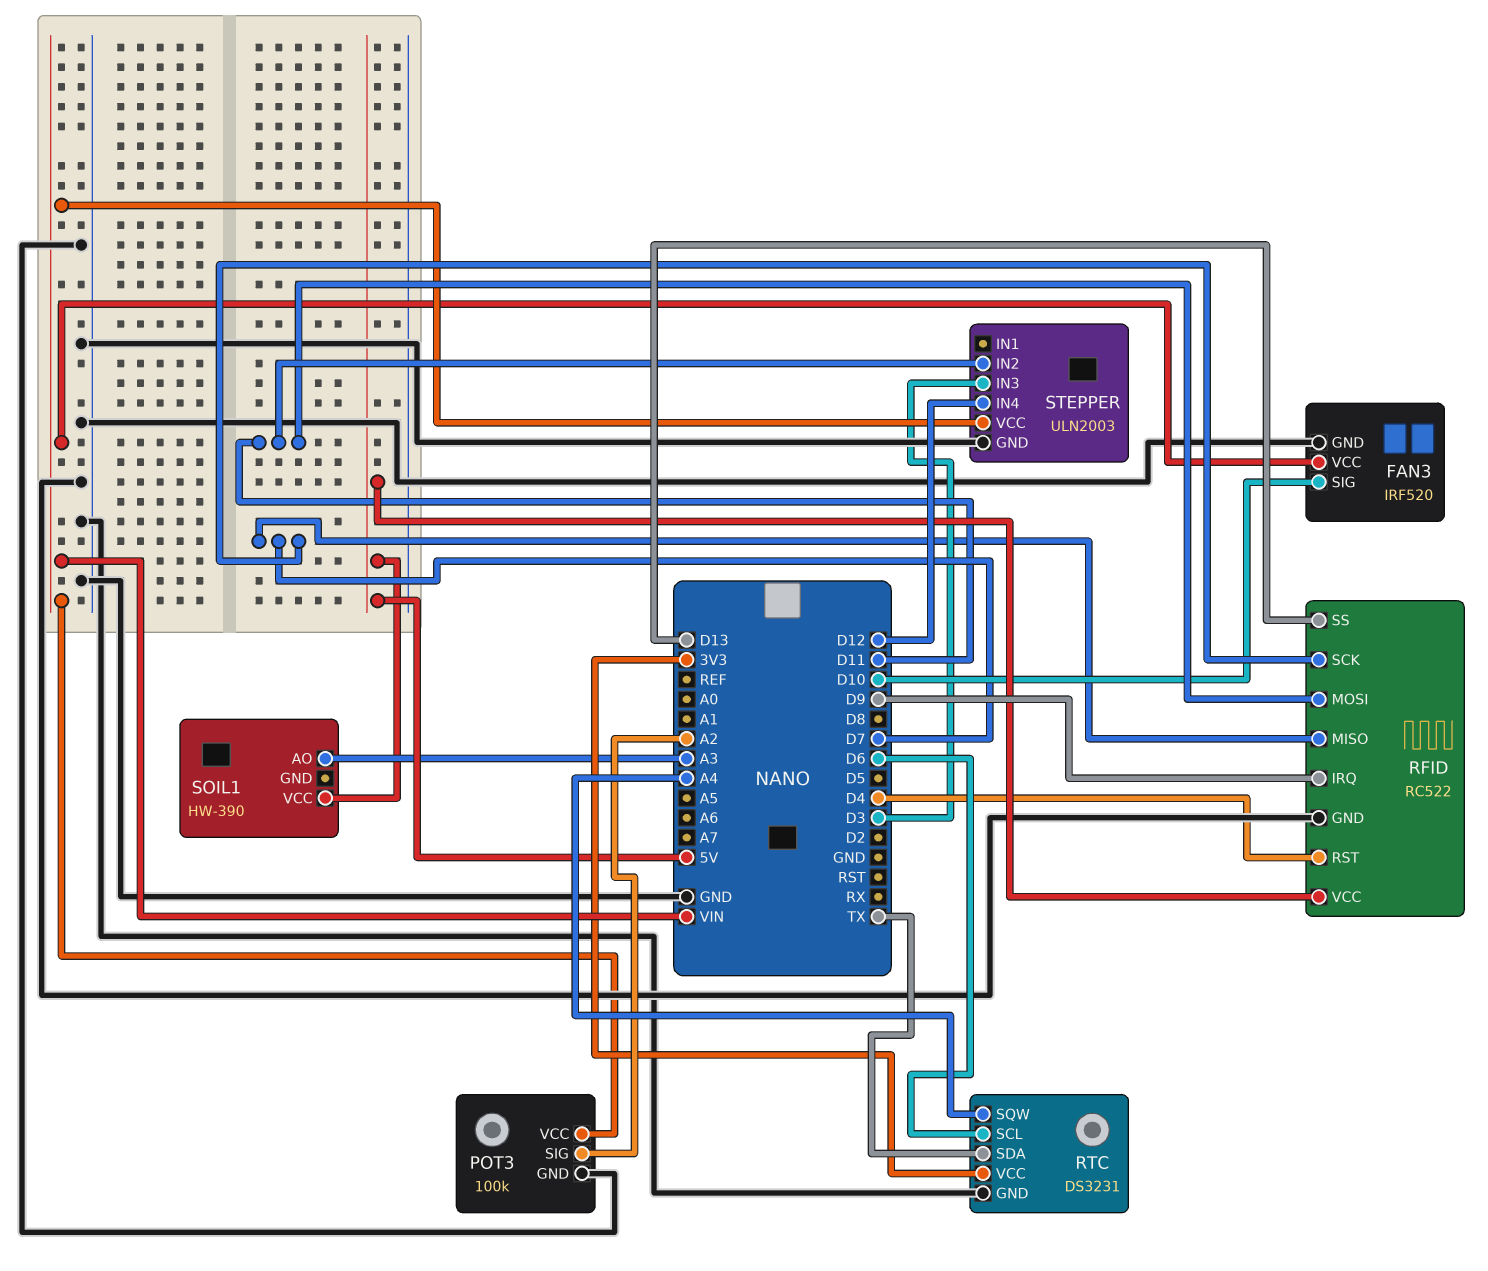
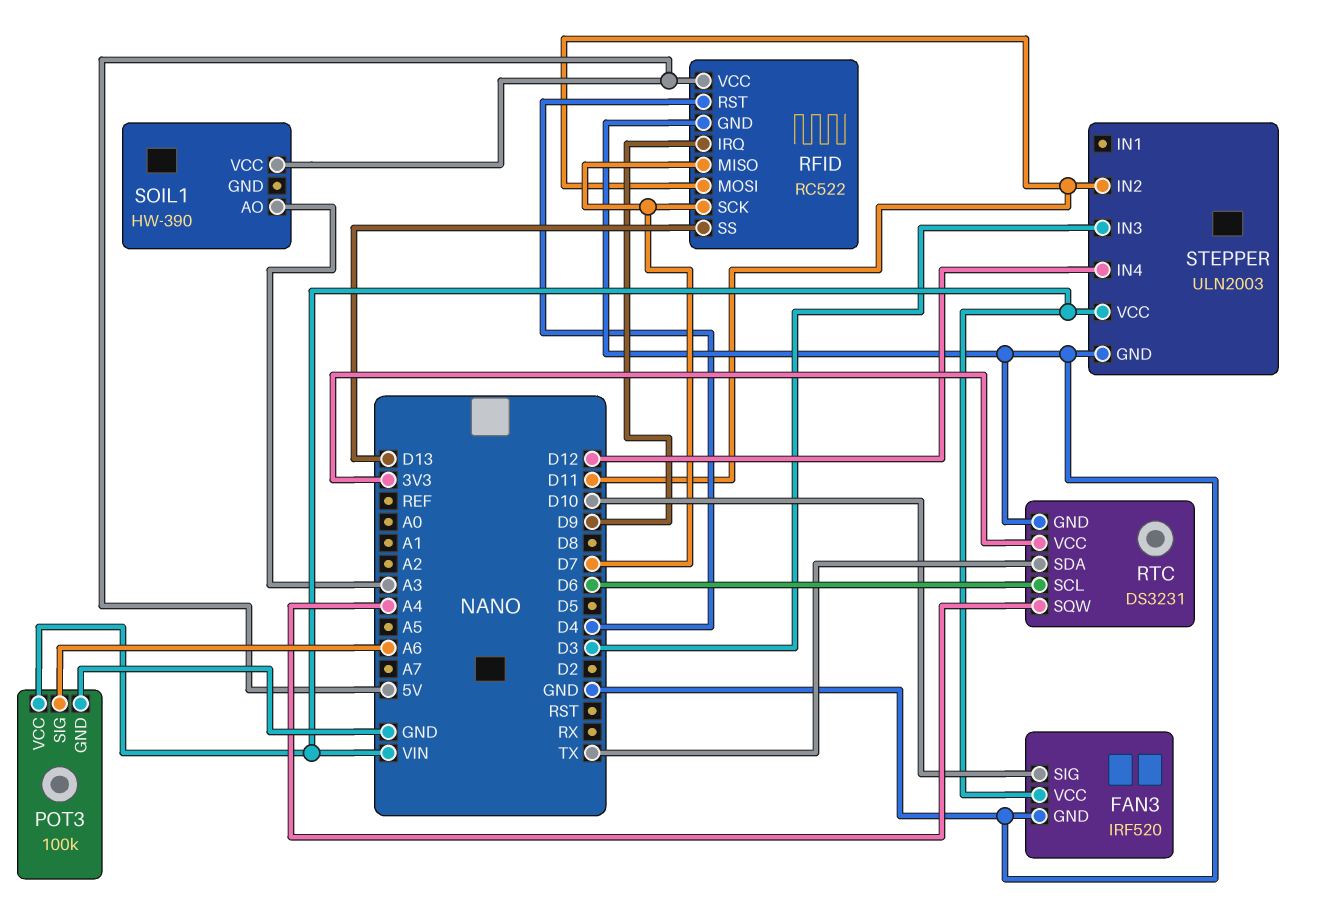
POT3 pin SIG: A2 -> A6

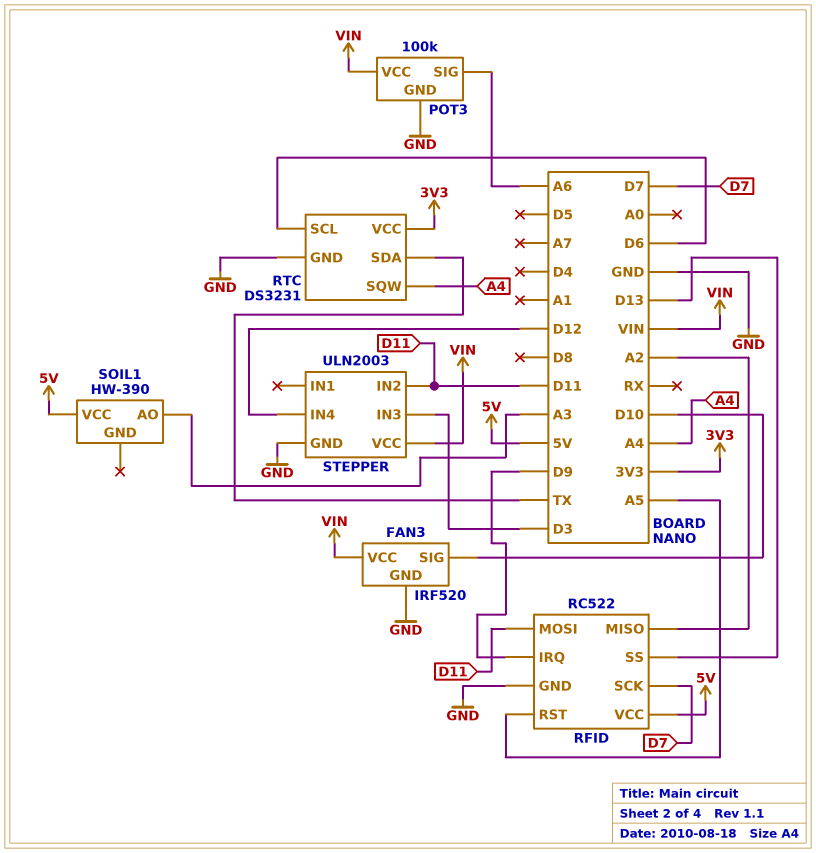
RFID pin MISO: D7 -> A2
RFID pin RST: D4 -> A5

